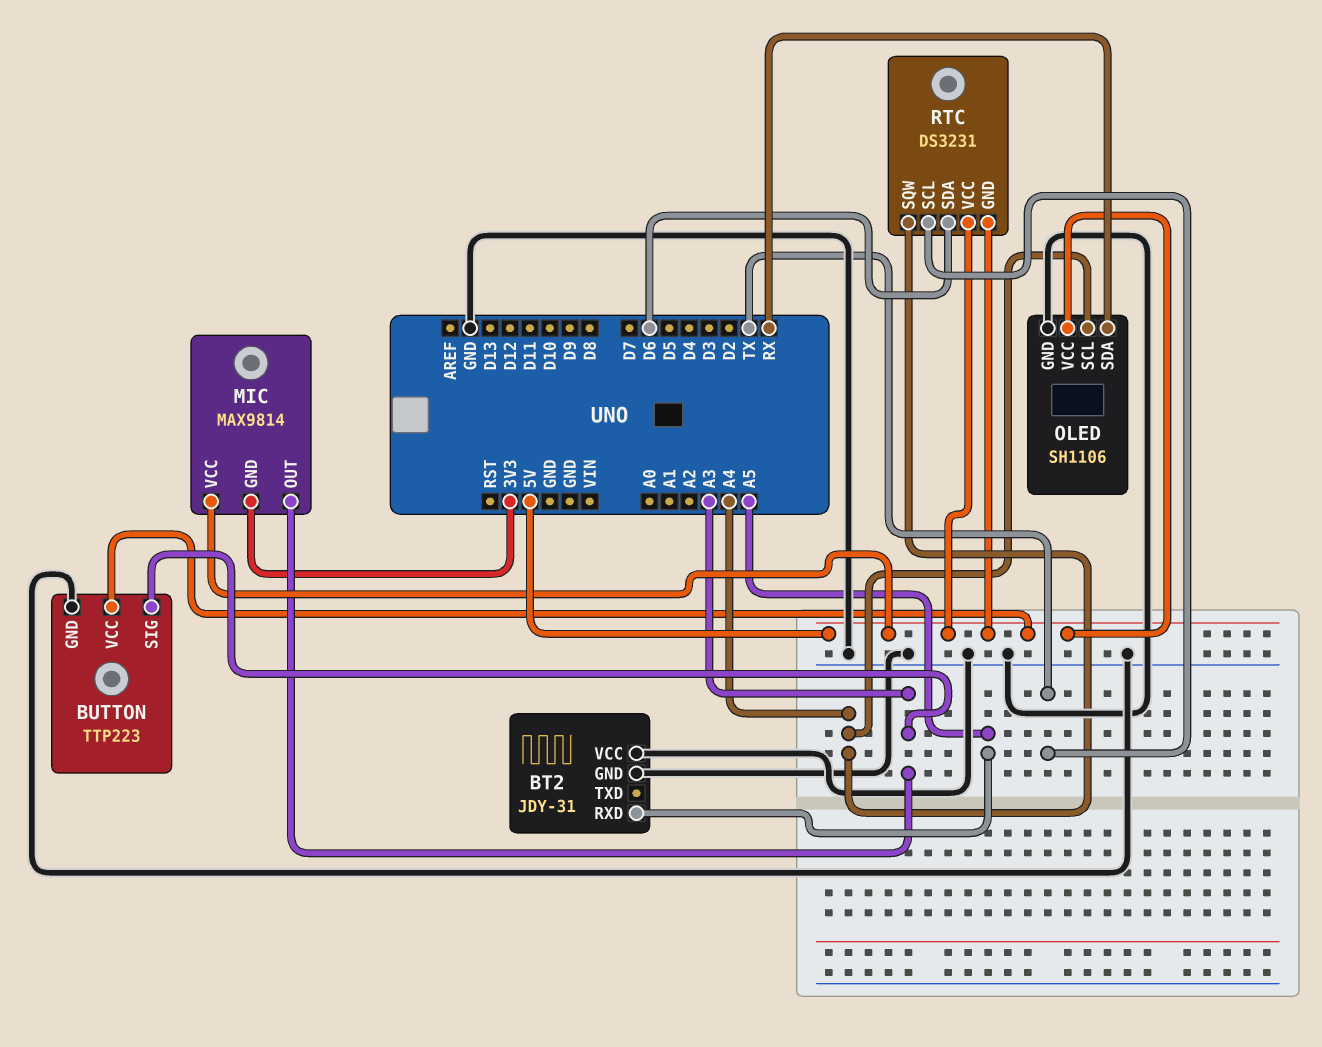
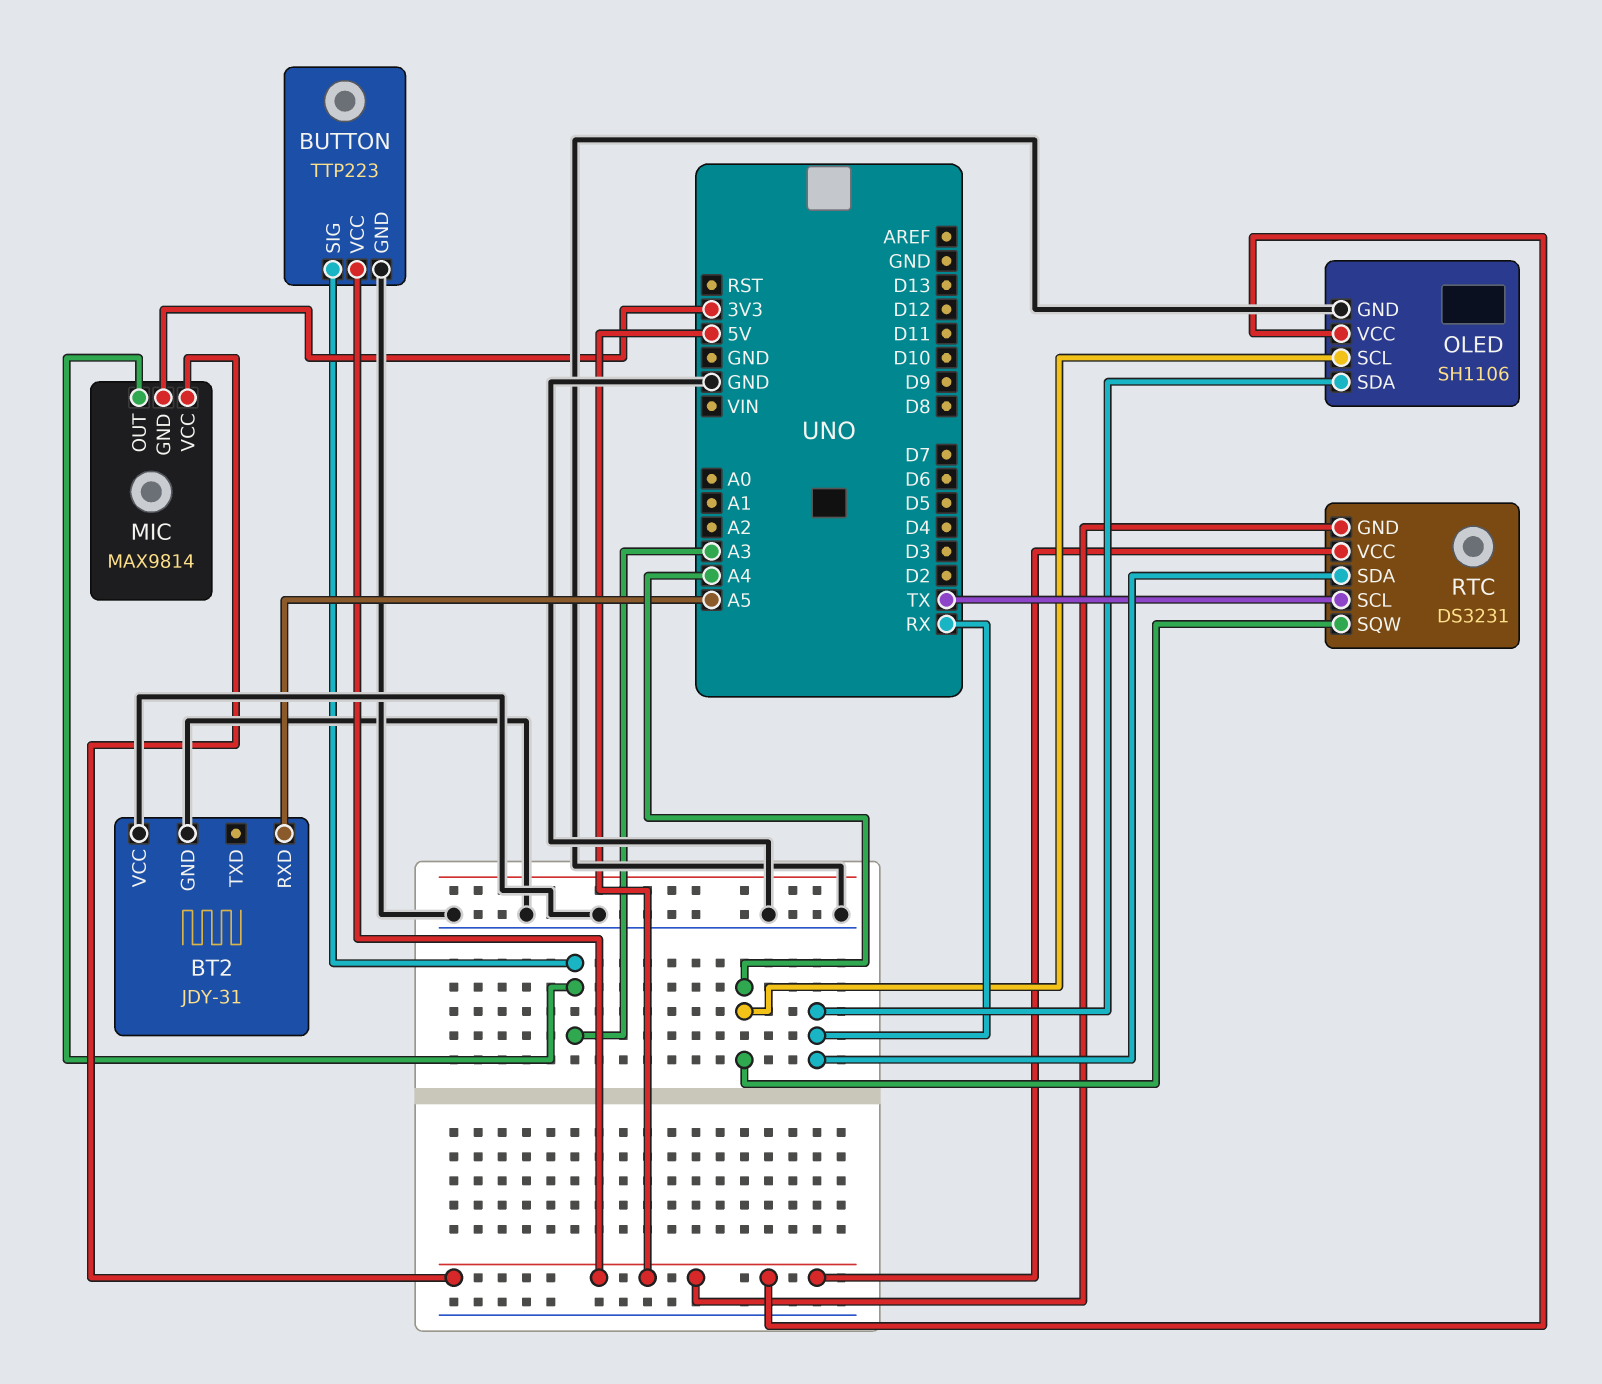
RTC pin SDA: D6 -> RX

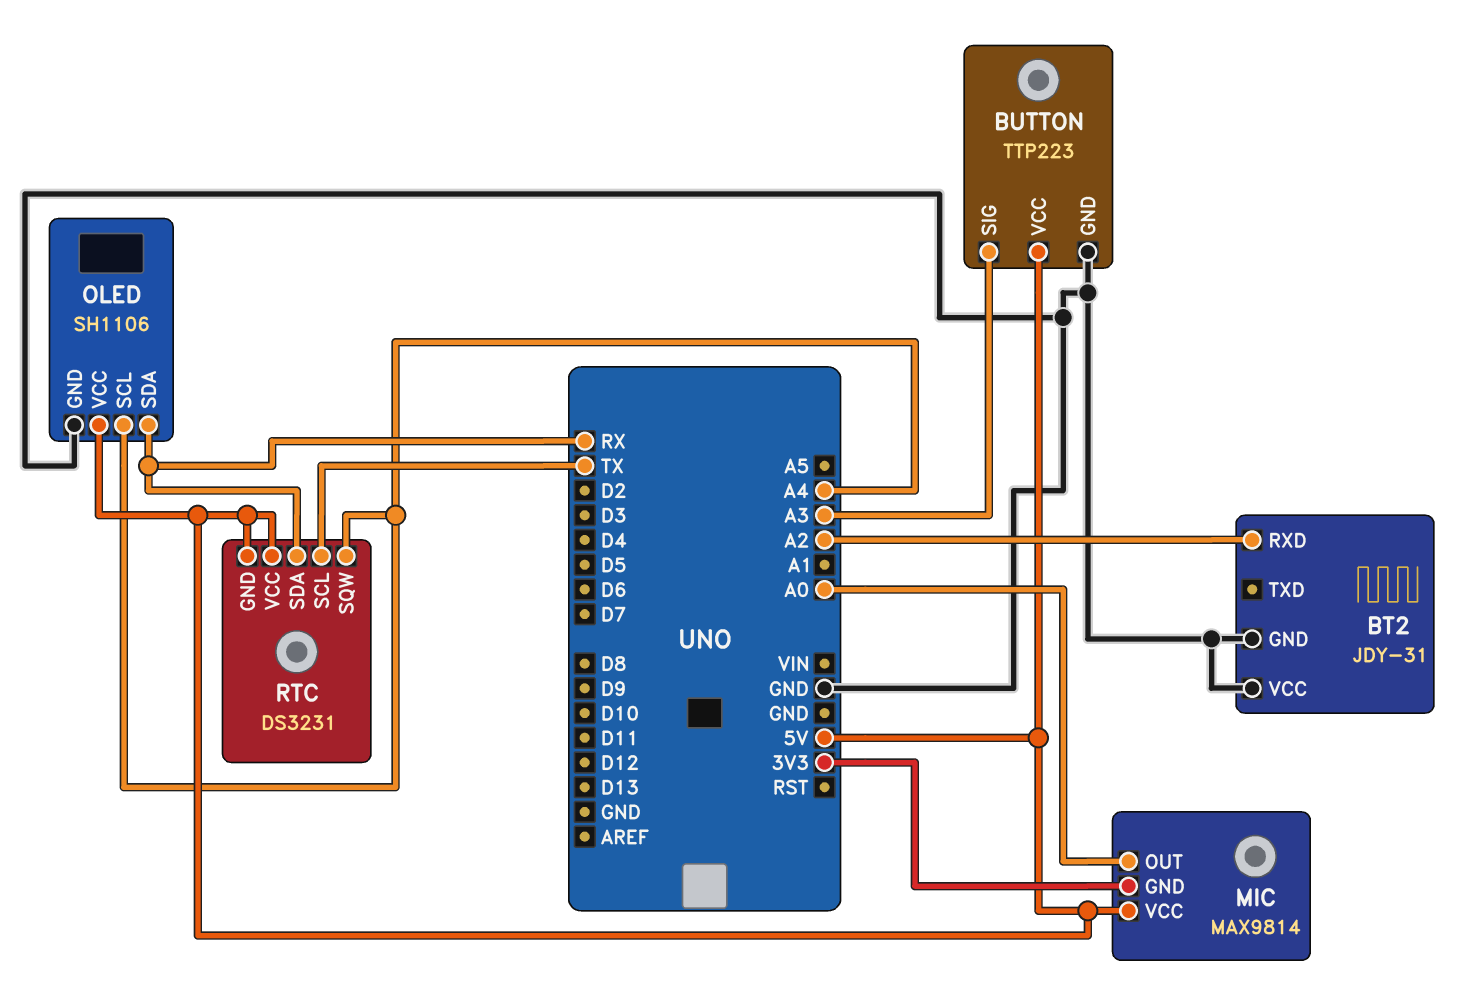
BT2 pin RXD: A5 -> A2
MIC pin OUT: A3 -> A0

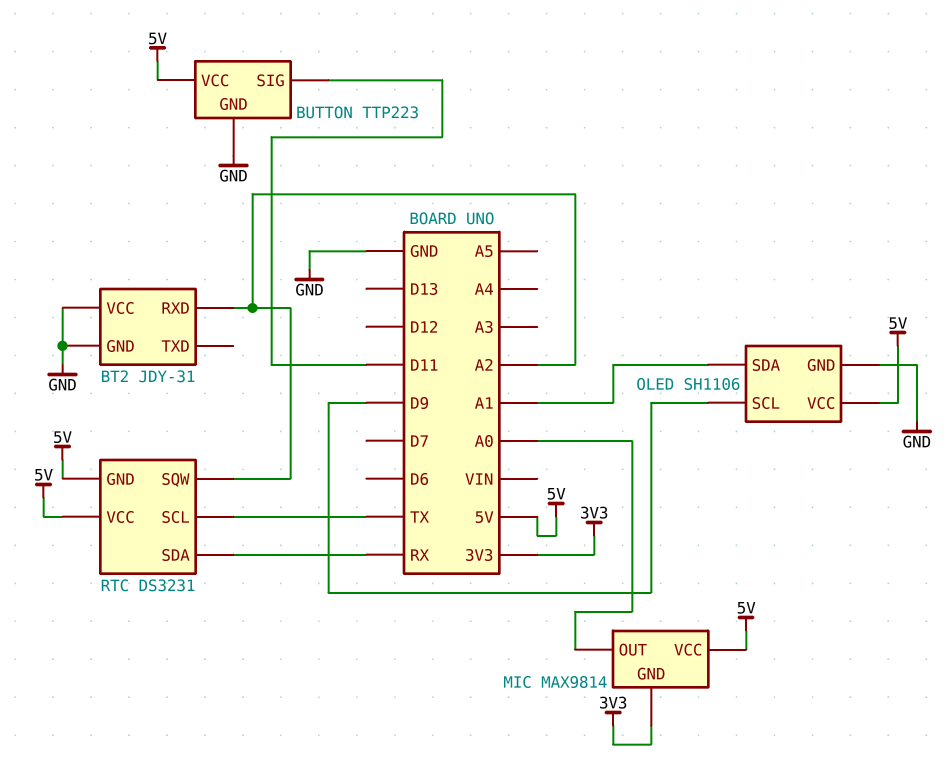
BUTTON pin SIG: A3 -> D11
OLED pin SCL: A4 -> D9
OLED pin SDA: RX -> A1
RTC pin SQW: A4 -> A2

